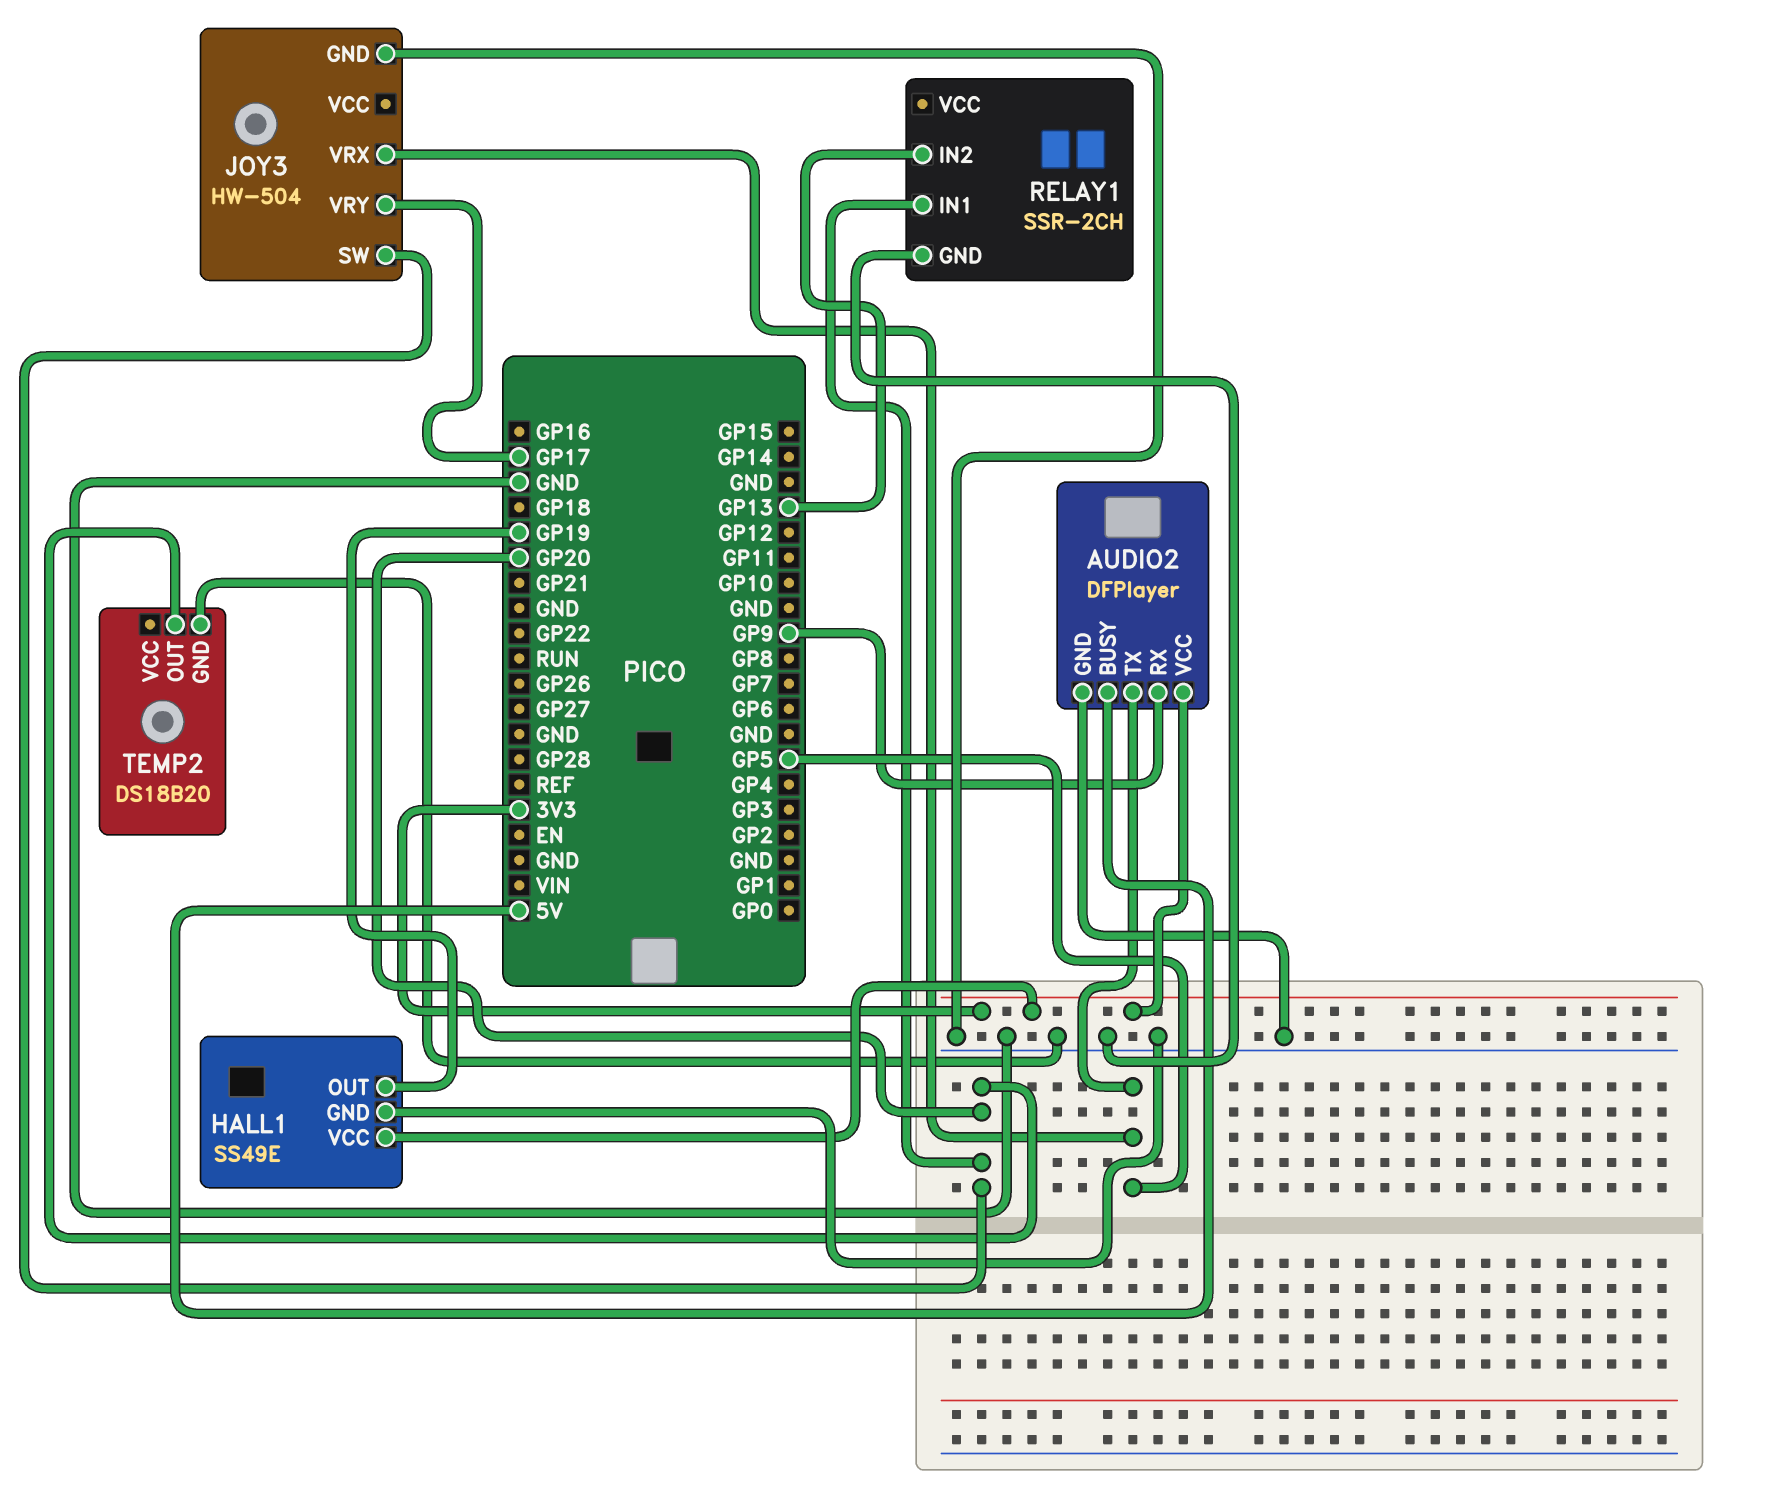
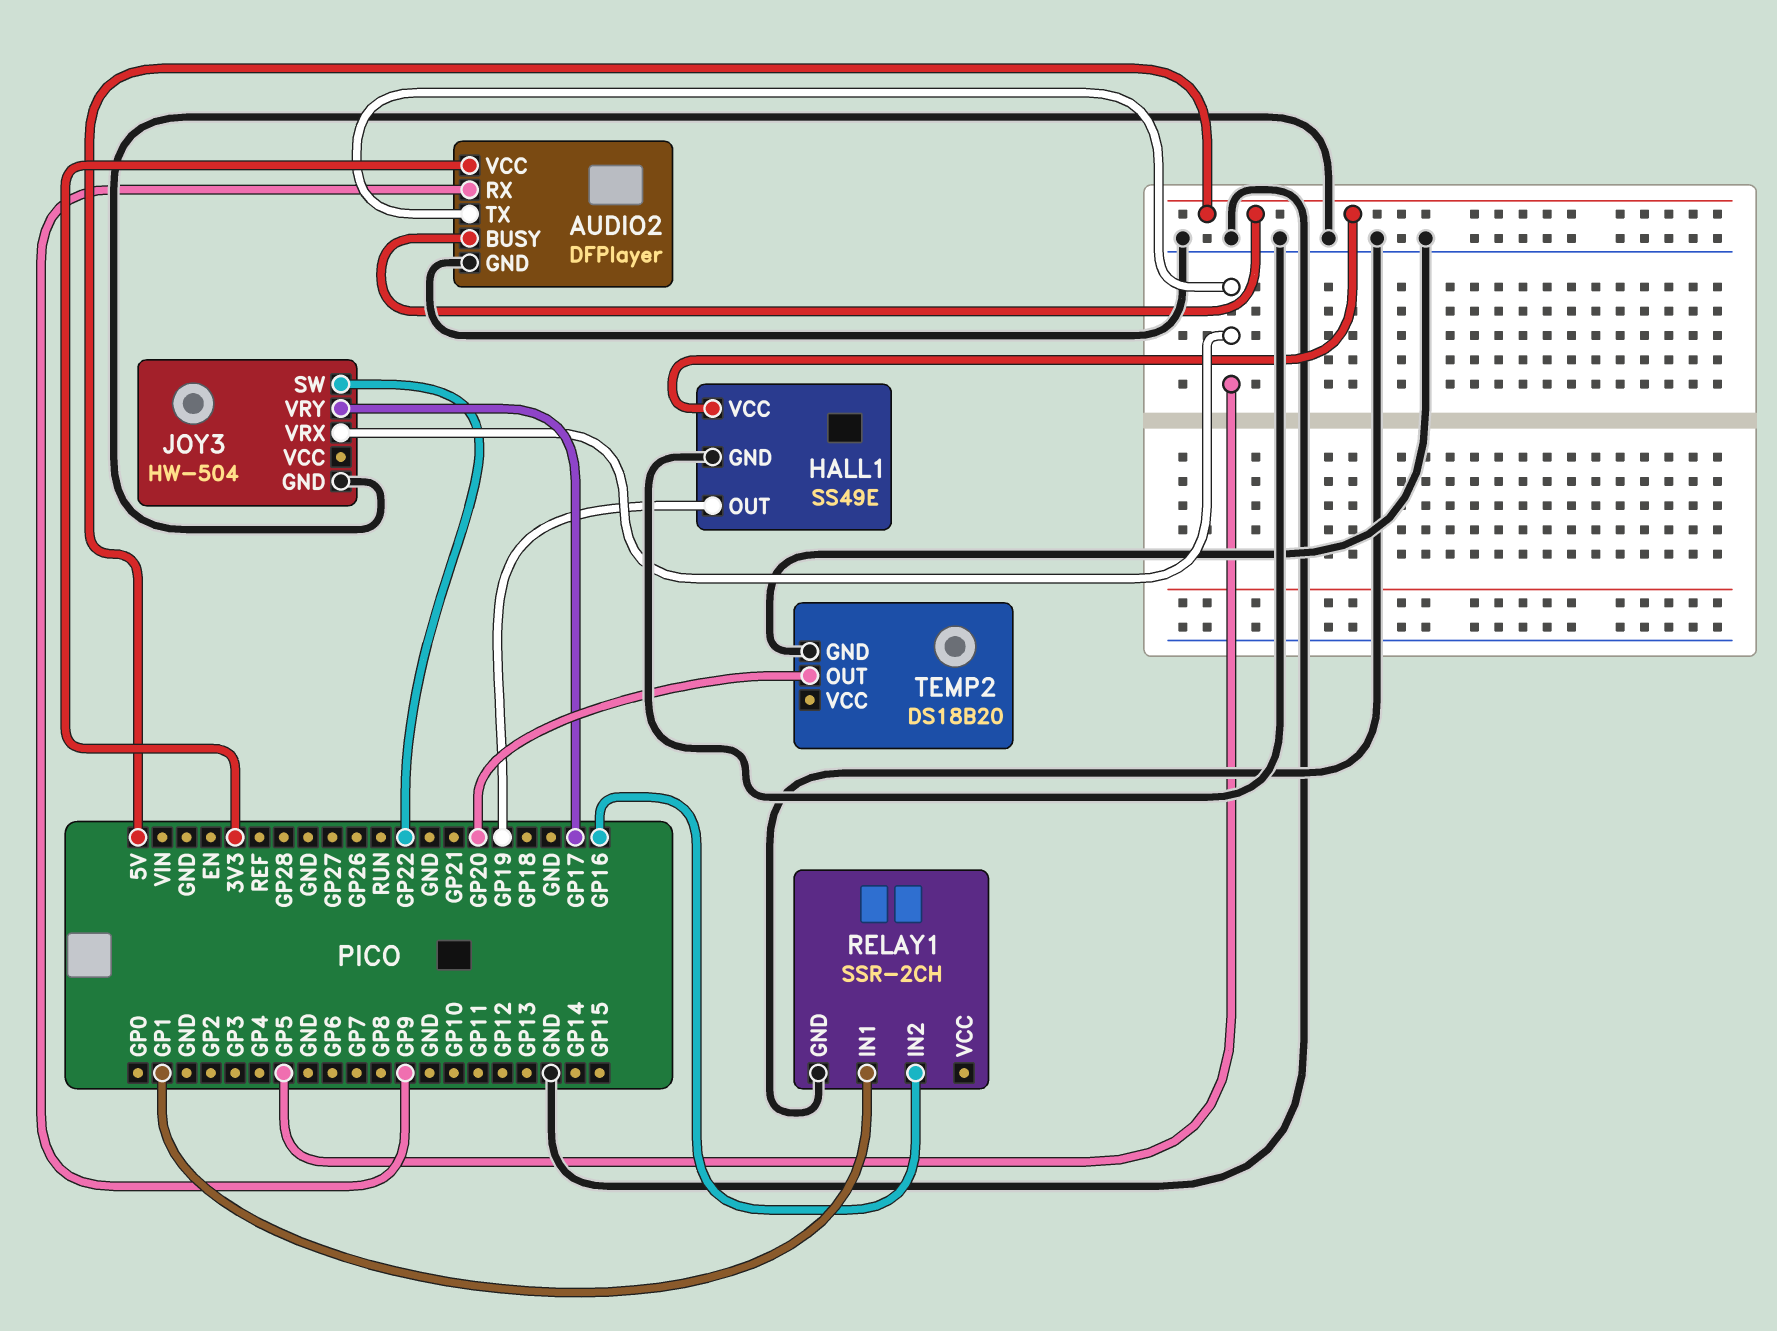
HALL1 pin VCC: 3V3 -> 5V
JOY3 pin SW: GP20 -> GP22
RELAY1 pin IN1: GP20 -> GP1
RELAY1 pin IN2: GP13 -> GP16

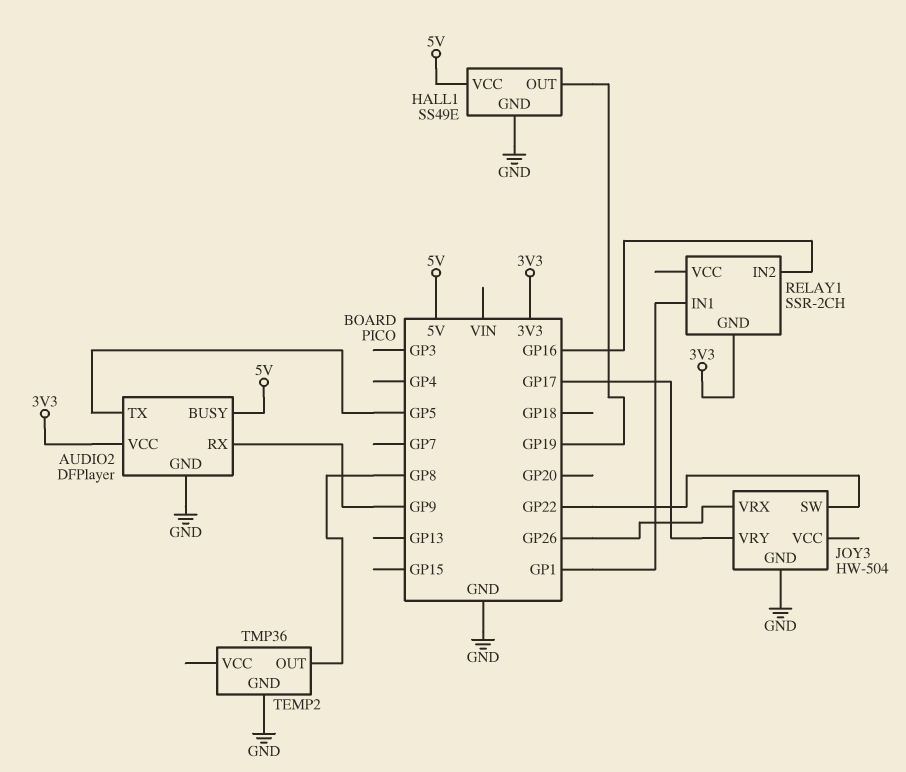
JOY3 pin VRX: GP5 -> GP26
RELAY1 pin GND: GND -> 3V3
TEMP2: DS18B20 -> TMP36
TEMP2 pin OUT: GP20 -> GP8

